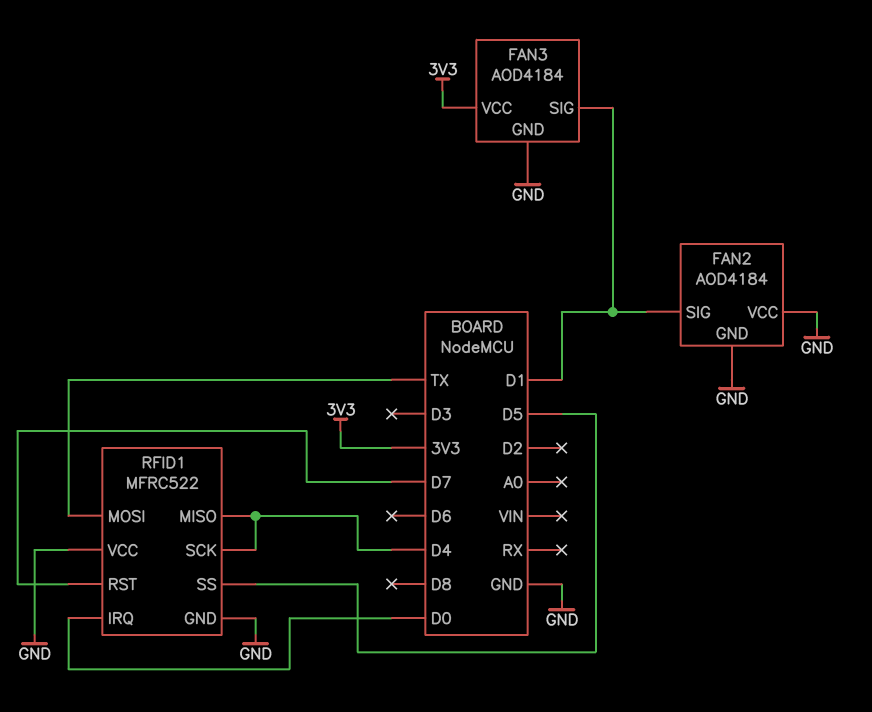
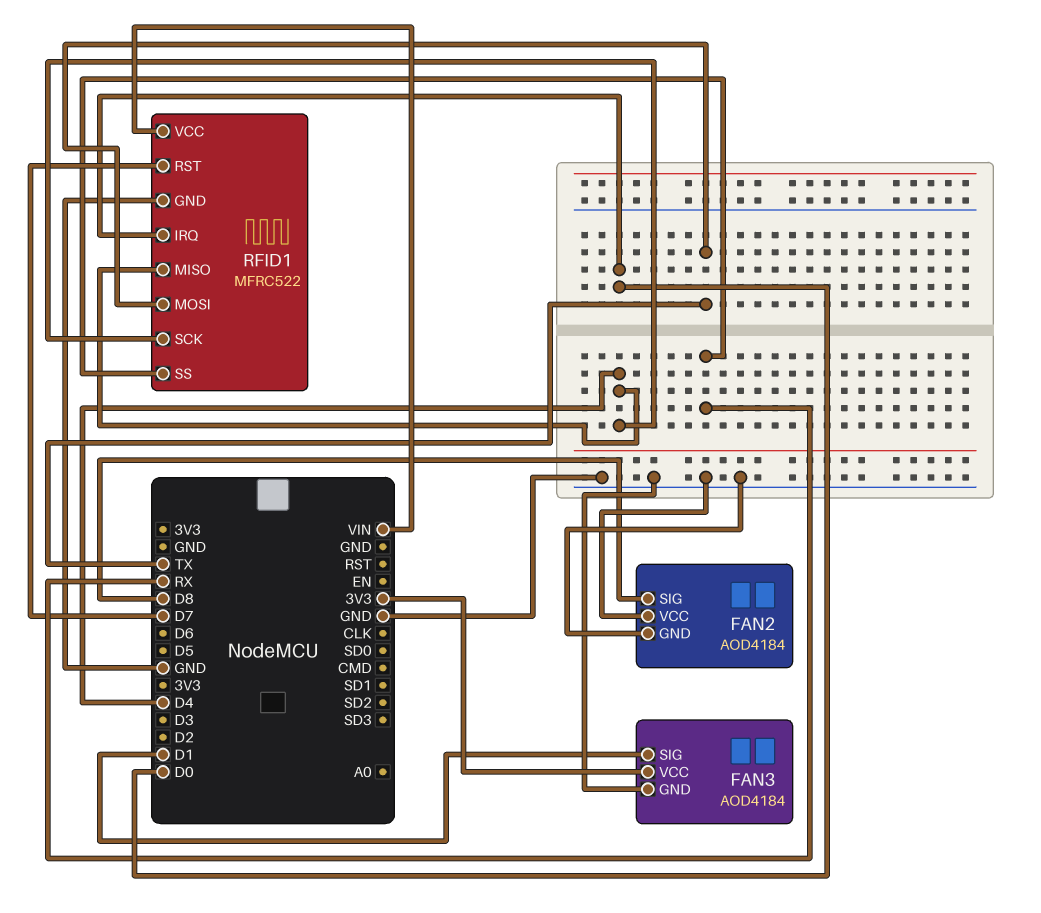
FAN2 pin SIG: D1 -> D8
RFID1 pin SS: D5 -> RX
RFID1 pin VCC: GND -> VIN

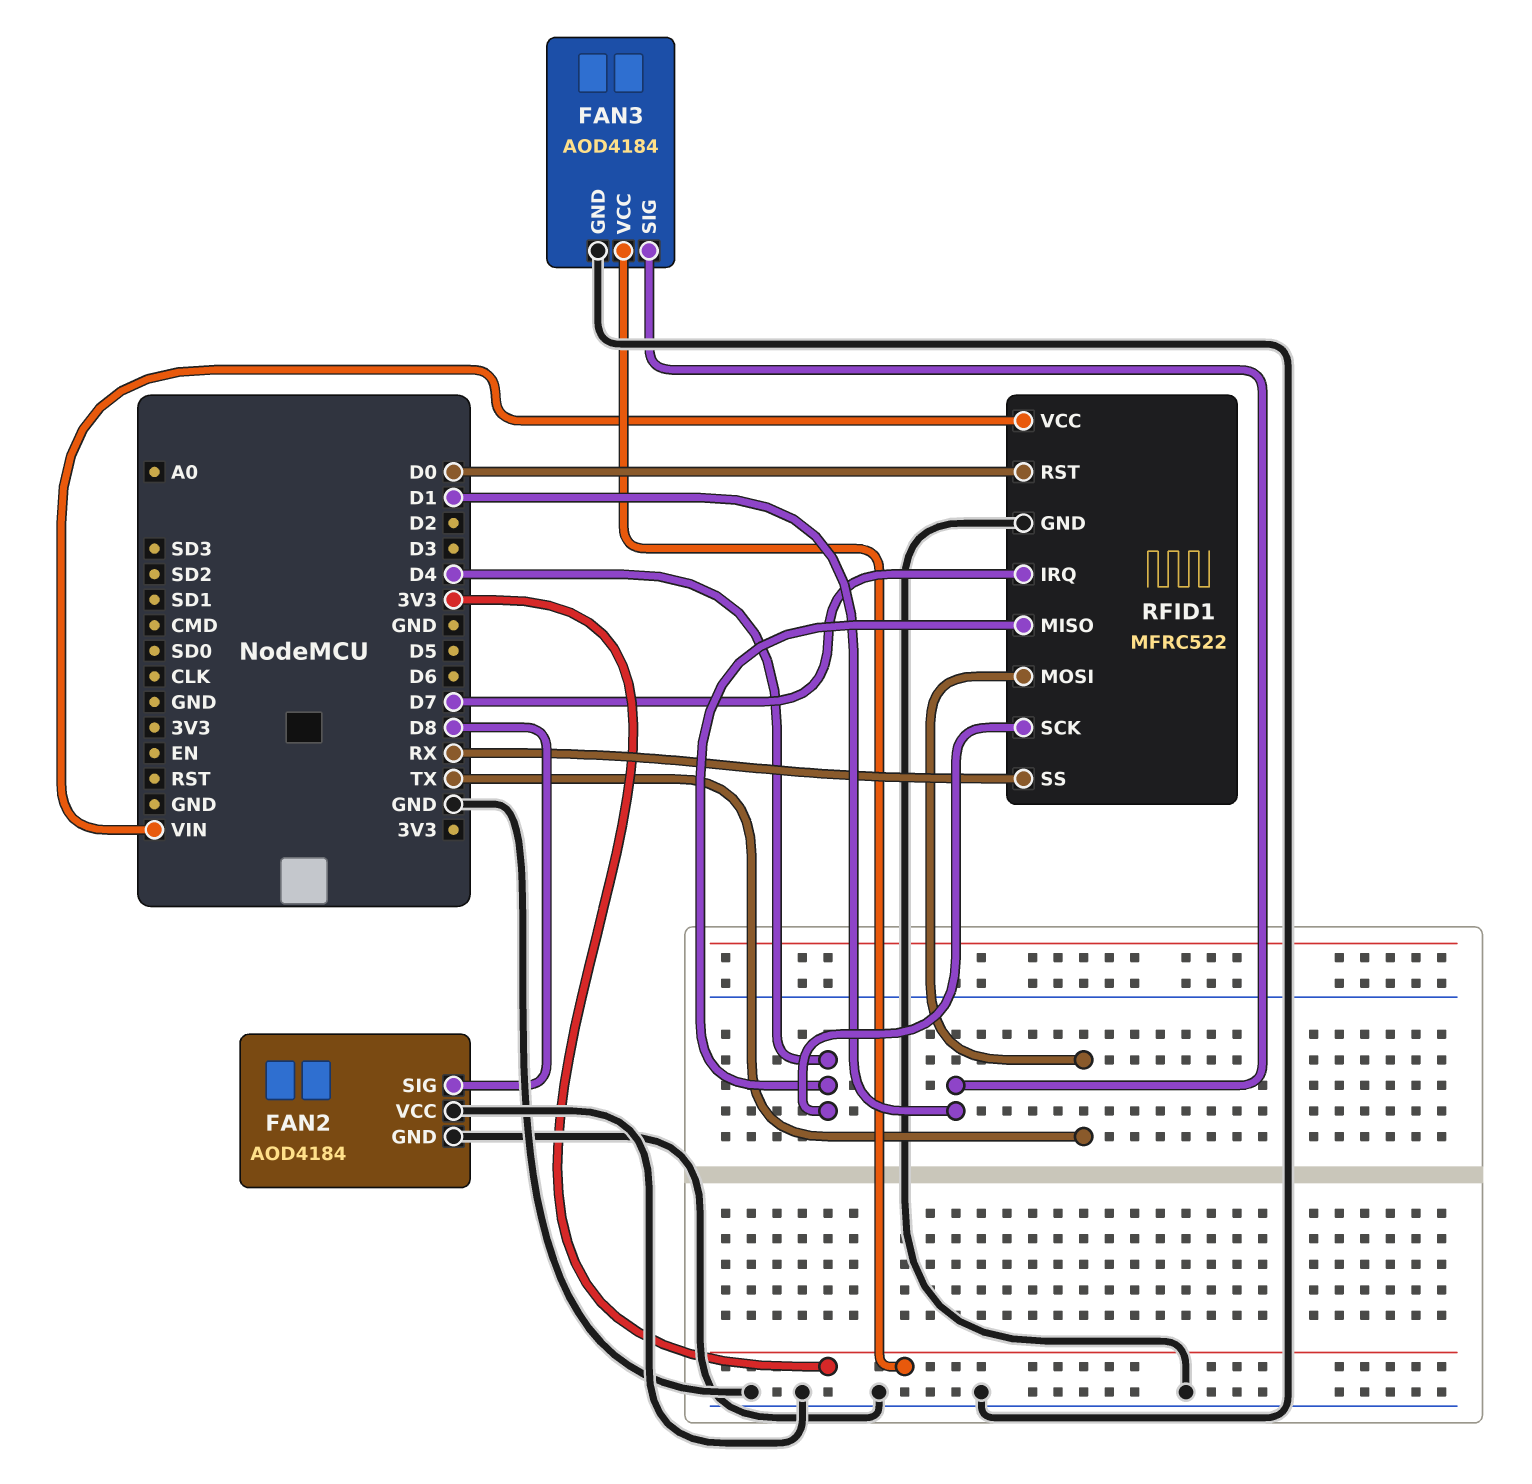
RFID1 pin IRQ: D0 -> D7
RFID1 pin RST: D7 -> D0

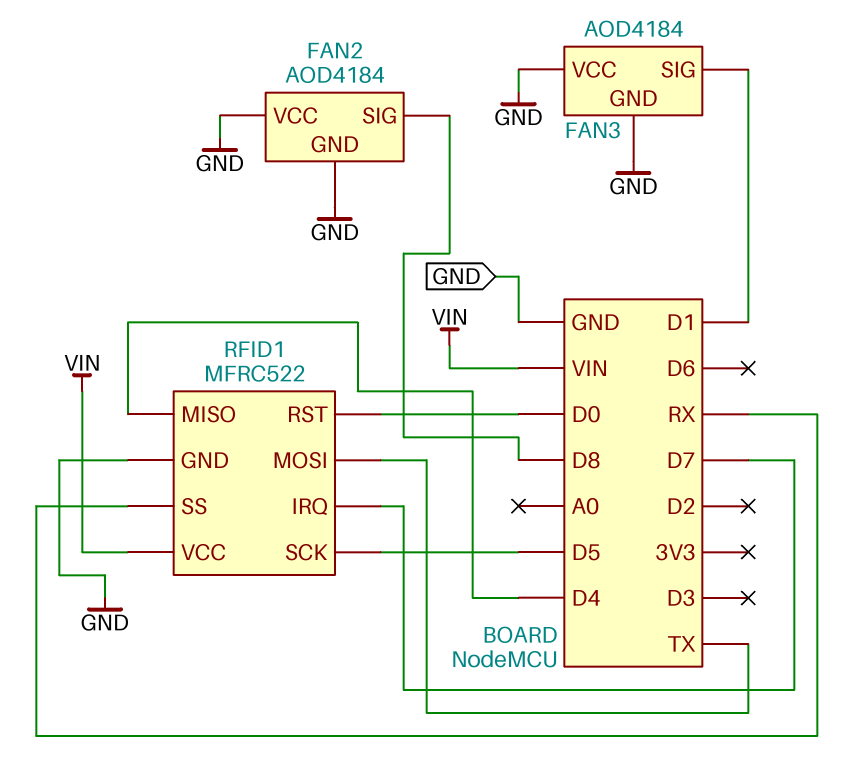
FAN3 pin VCC: 3V3 -> GND
RFID1 pin SCK: D4 -> D5

